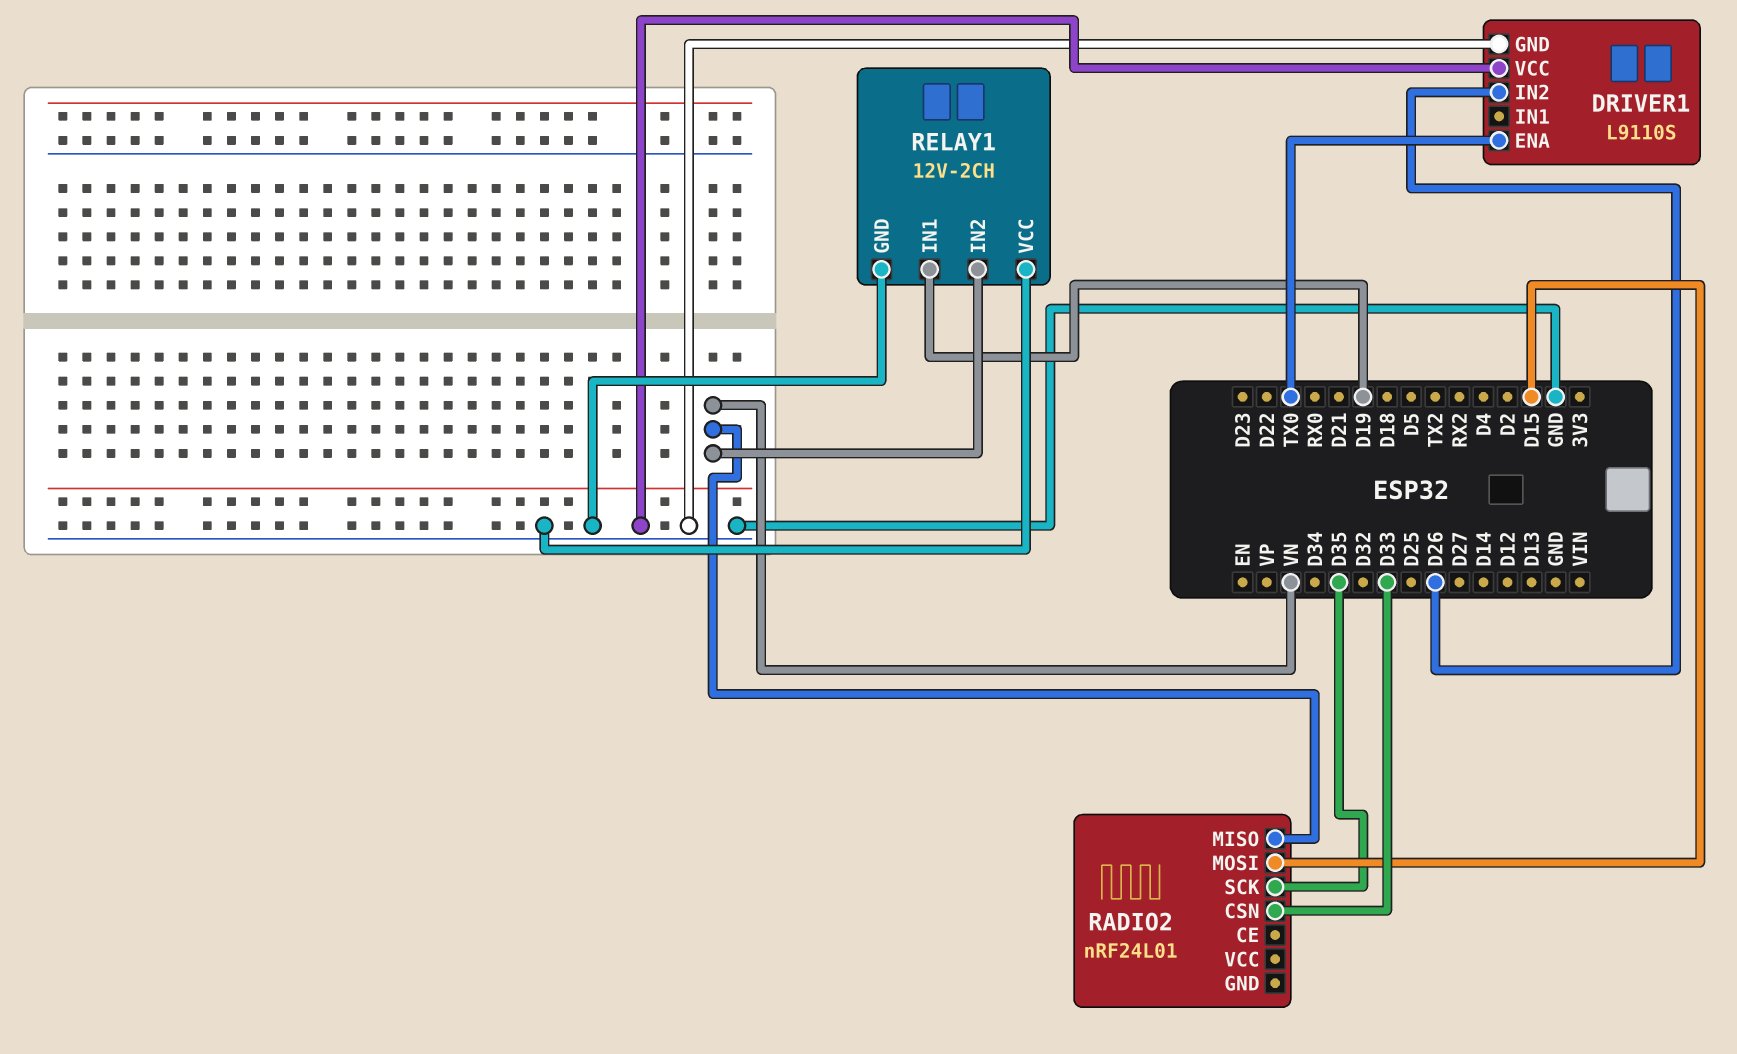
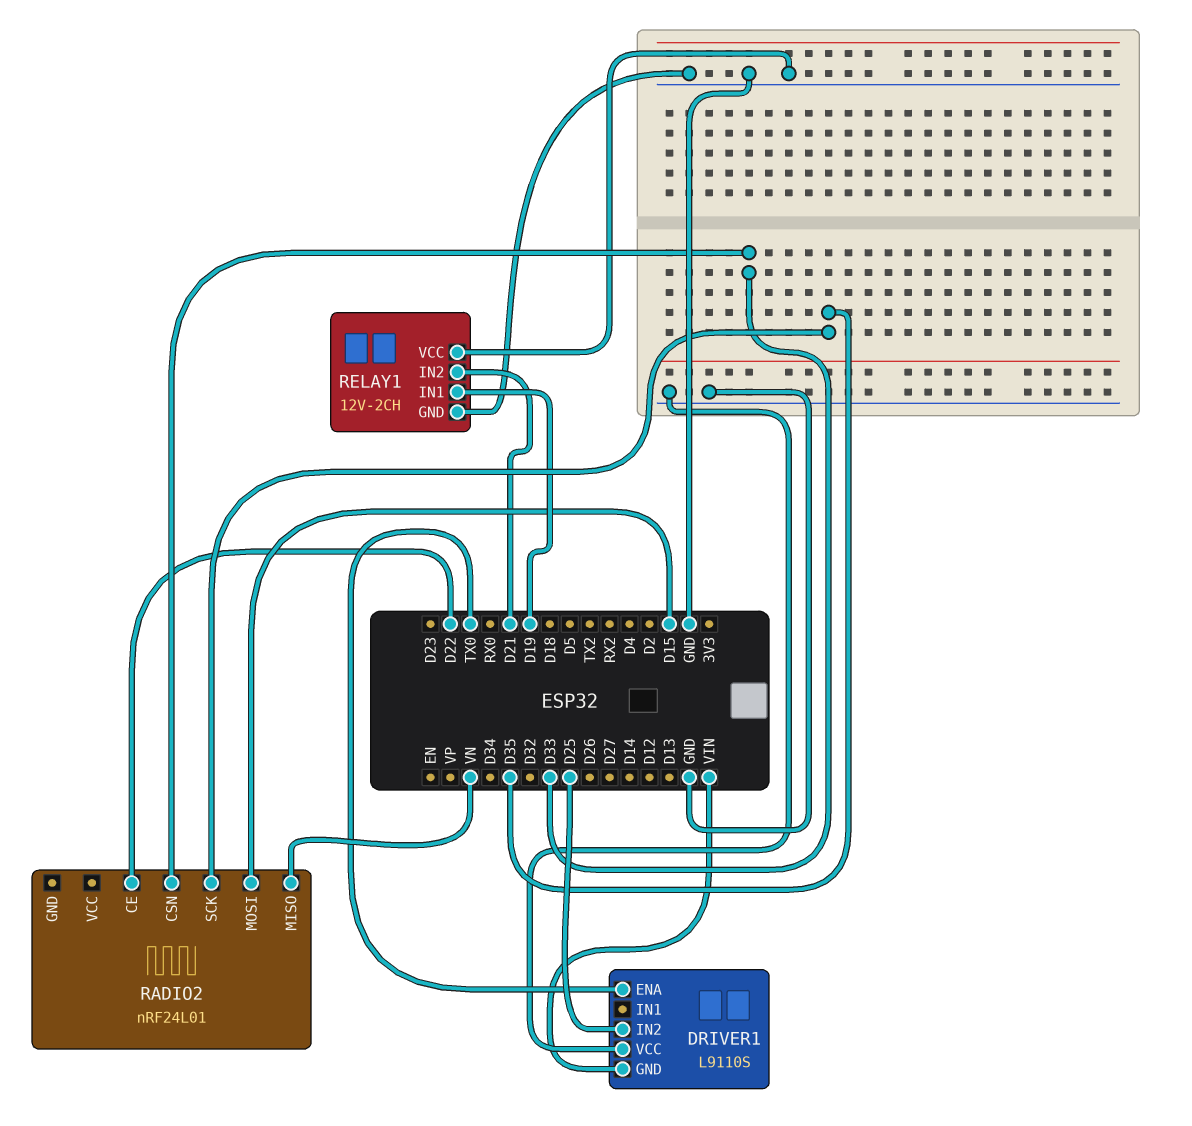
DRIVER1 pin GND: GND -> VIN
DRIVER1 pin IN2: D26 -> D25
RADIO2 pin CE: none -> D22
RELAY1 pin IN2: VN -> D21

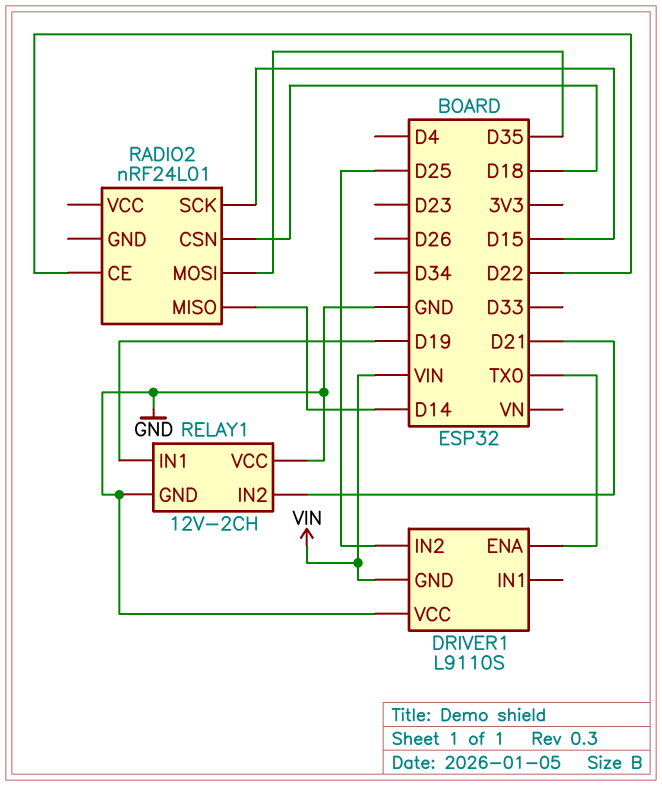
RADIO2 pin CSN: D33 -> D18
RADIO2 pin MISO: VN -> D14
RADIO2 pin MOSI: D15 -> D35
RADIO2 pin SCK: D35 -> D15

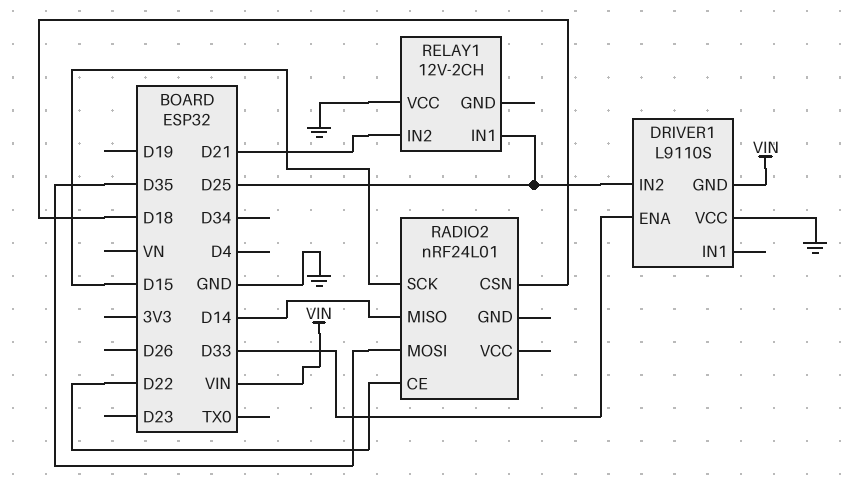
DRIVER1 pin ENA: TX0 -> D33
RELAY1 pin GND: GND -> none
RELAY1 pin IN1: D19 -> D25

